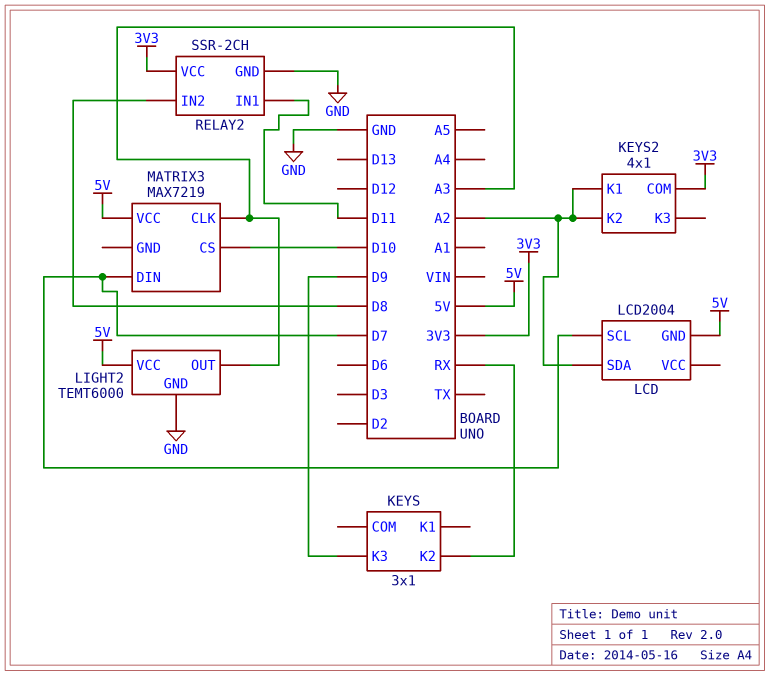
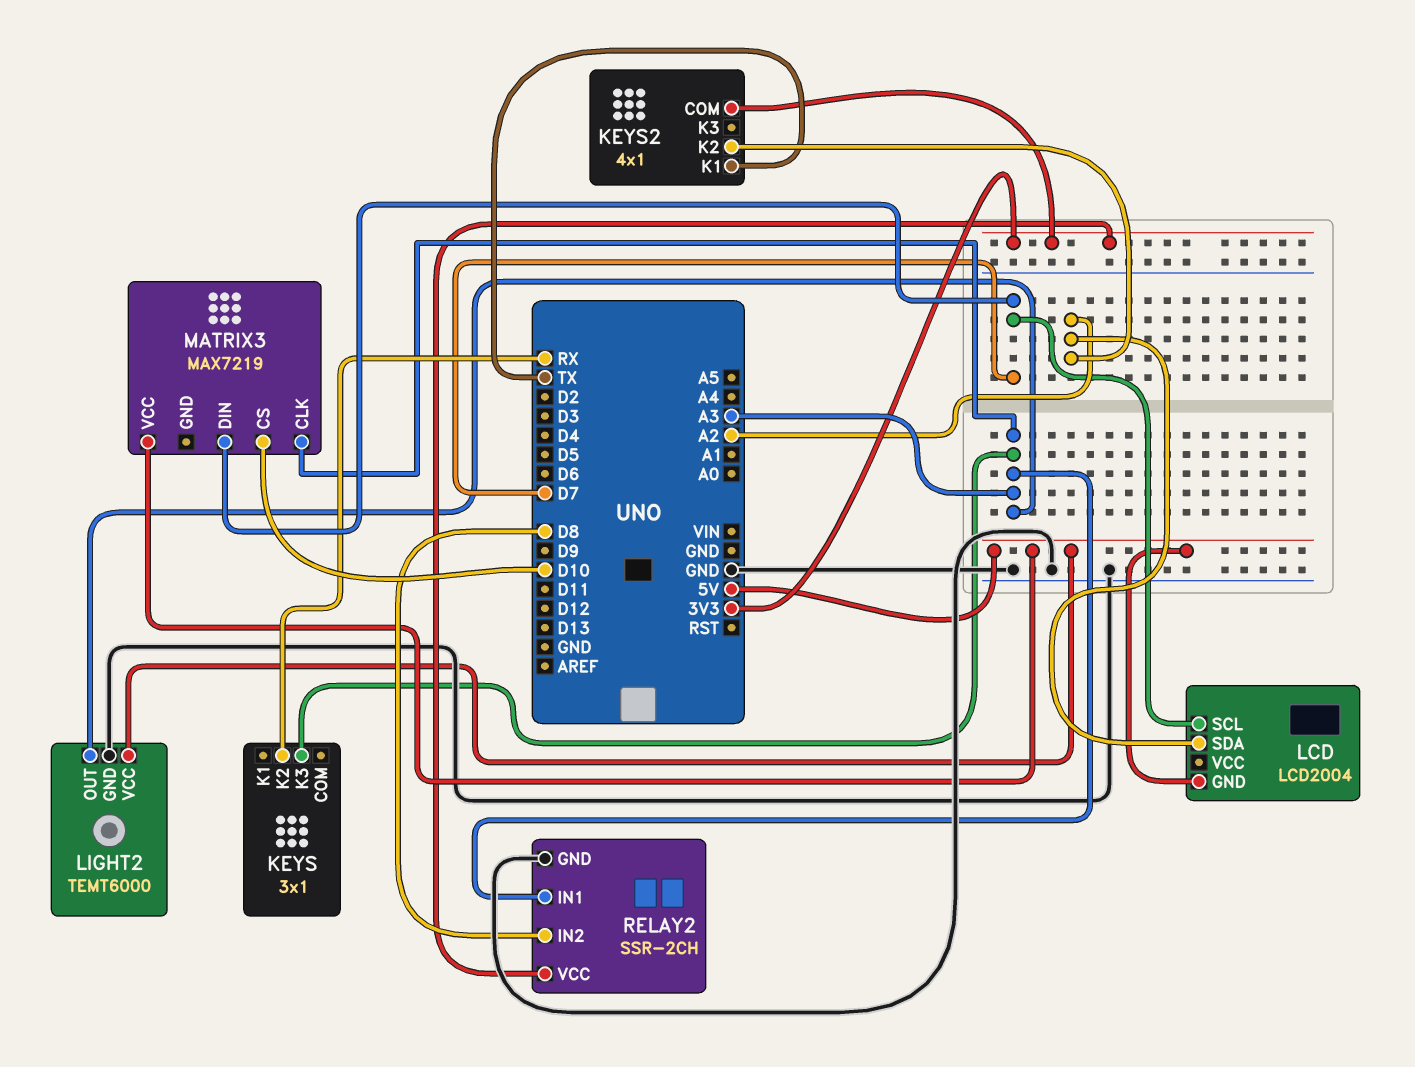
KEYS pin K3: D9 -> A3
KEYS2 pin K1: A2 -> TX
RELAY2 pin IN1: D11 -> A3

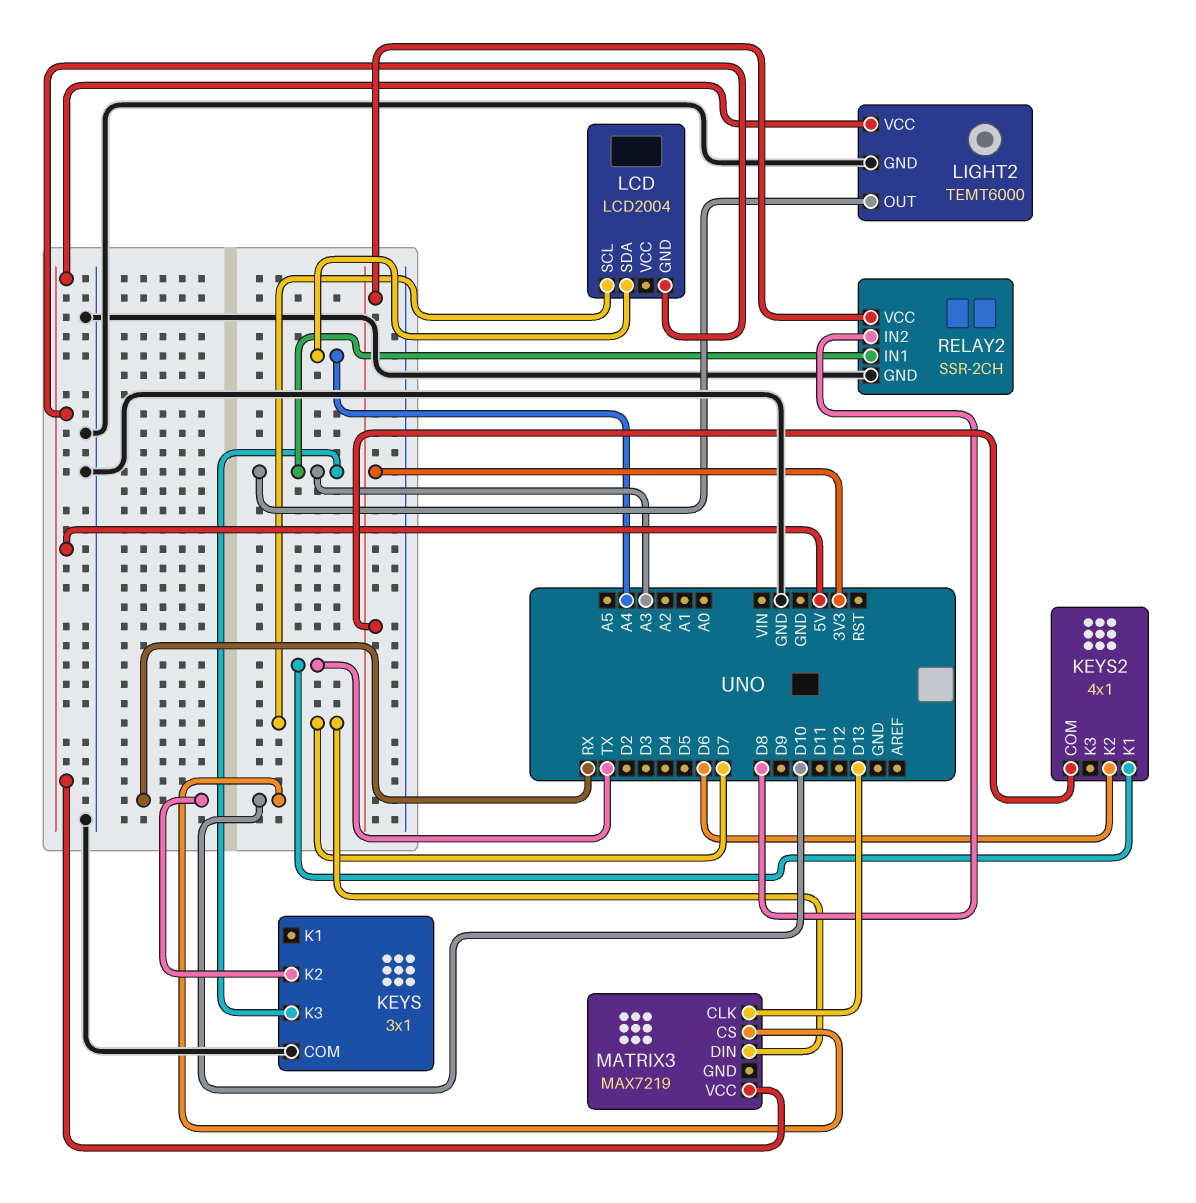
KEYS pin COM: none -> GND
KEYS2 pin K2: A2 -> D6
LCD pin SDA: A2 -> A4
MATRIX3 pin CLK: A3 -> D13

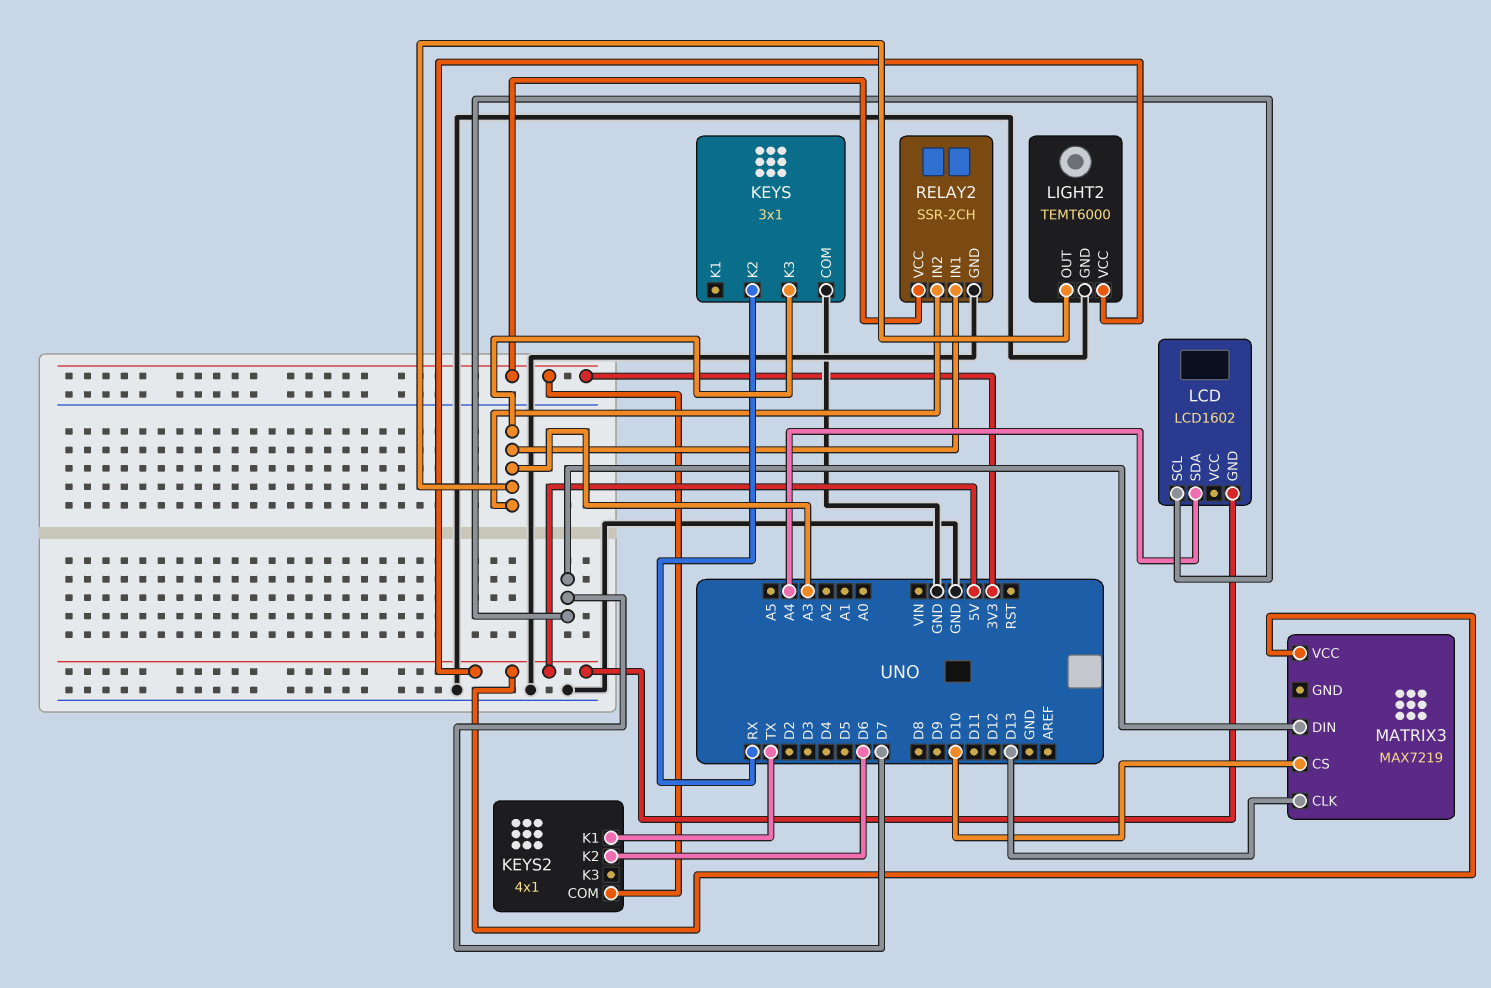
LCD: LCD2004 -> LCD1602
RELAY2 pin IN2: D8 -> A3

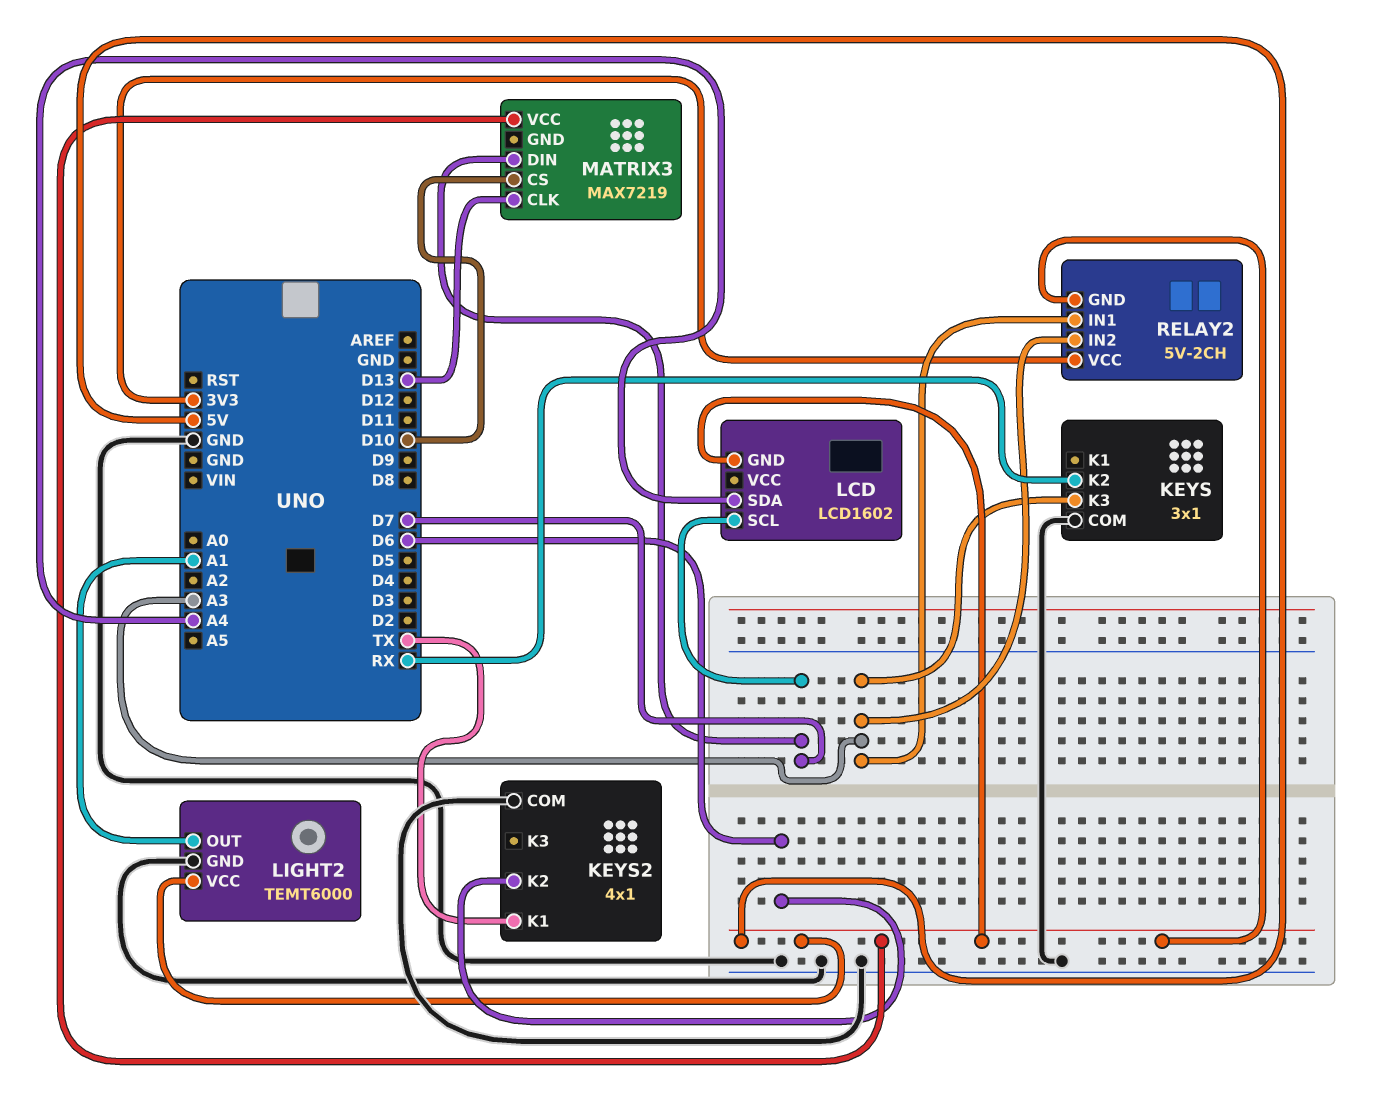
KEYS2 pin COM: 3V3 -> GND
LIGHT2 pin OUT: A3 -> A1
RELAY2: SSR-2CH -> 5V-2CH
RELAY2 pin GND: GND -> 5V

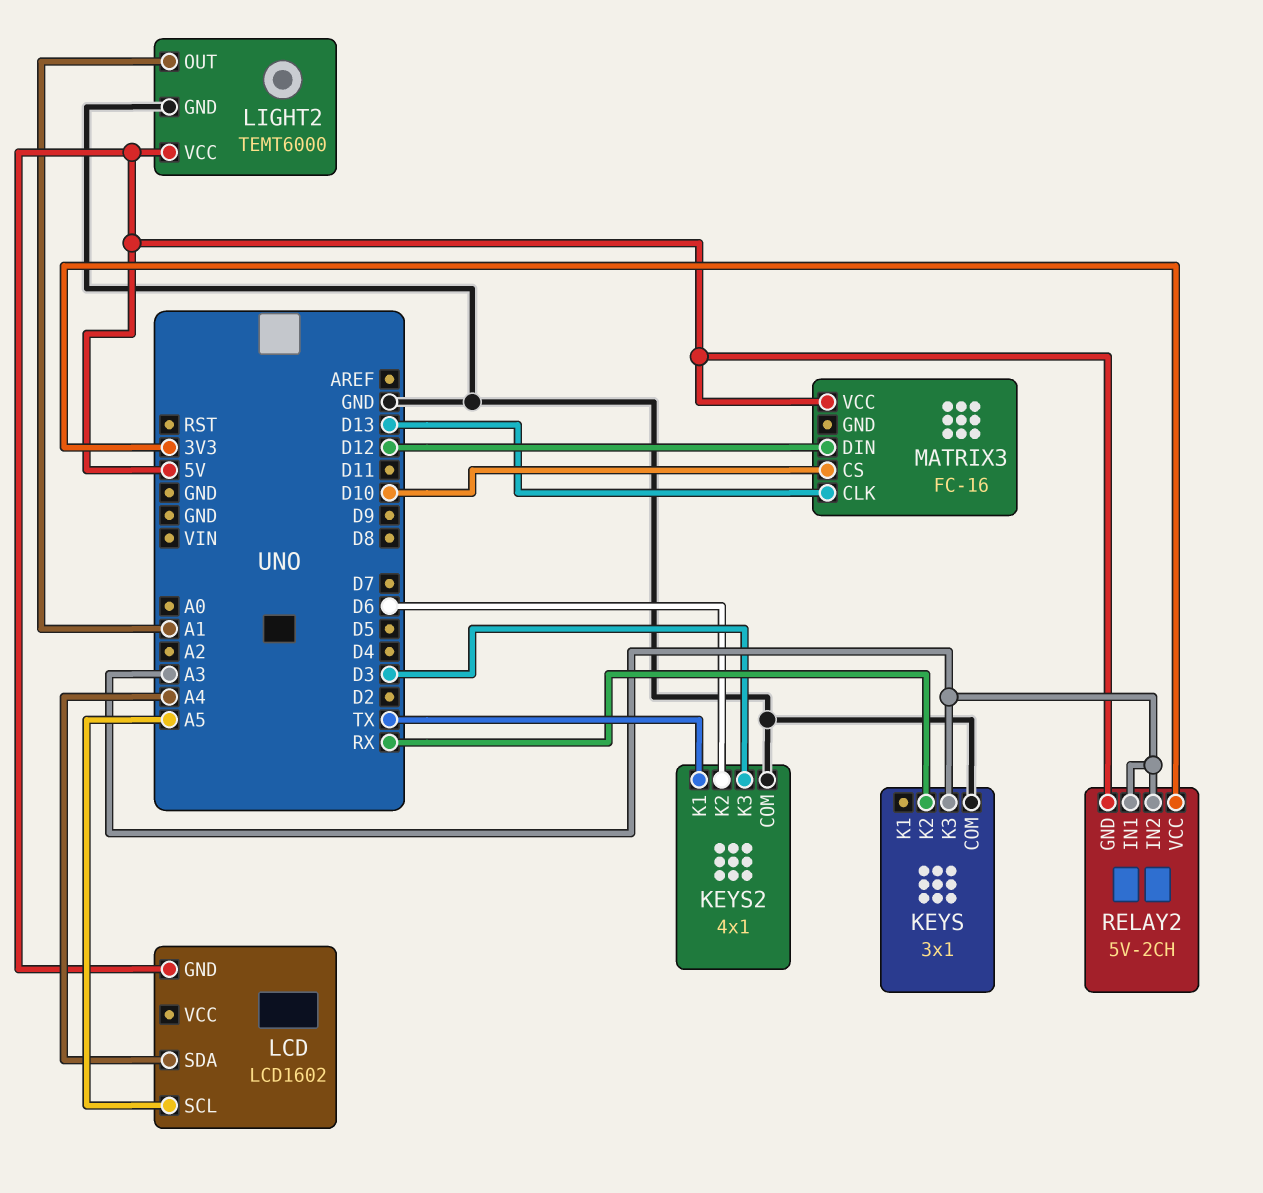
KEYS2 pin K3: none -> D3
LCD pin SCL: D7 -> A5
MATRIX3: MAX7219 -> FC-16
MATRIX3 pin DIN: D7 -> D12

